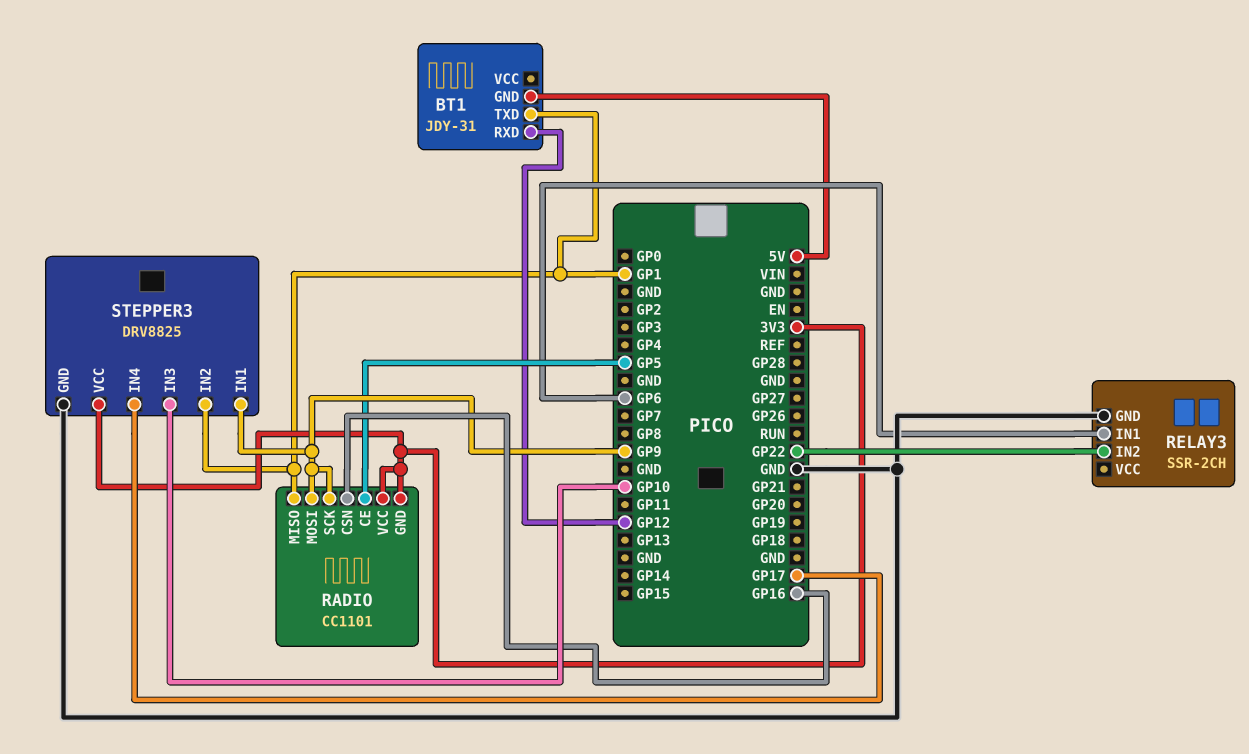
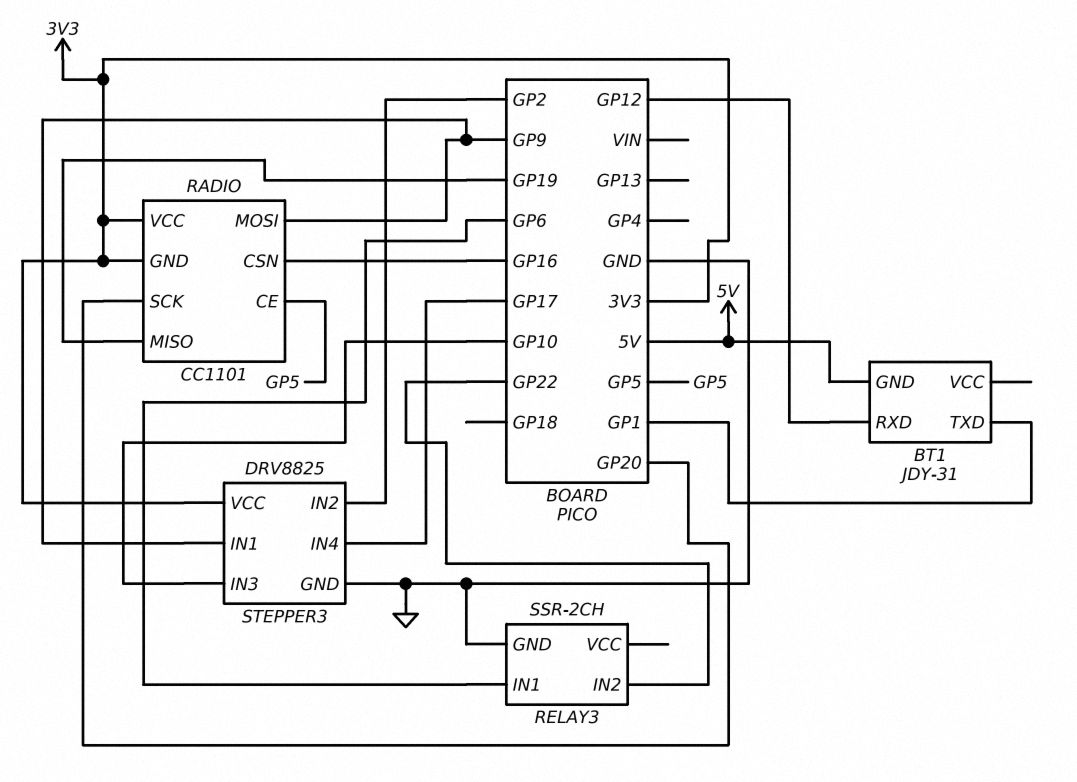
RADIO pin MISO: GP1 -> GP19
RADIO pin SCK: GP9 -> GP20
STEPPER3 pin IN2: GP1 -> GP2

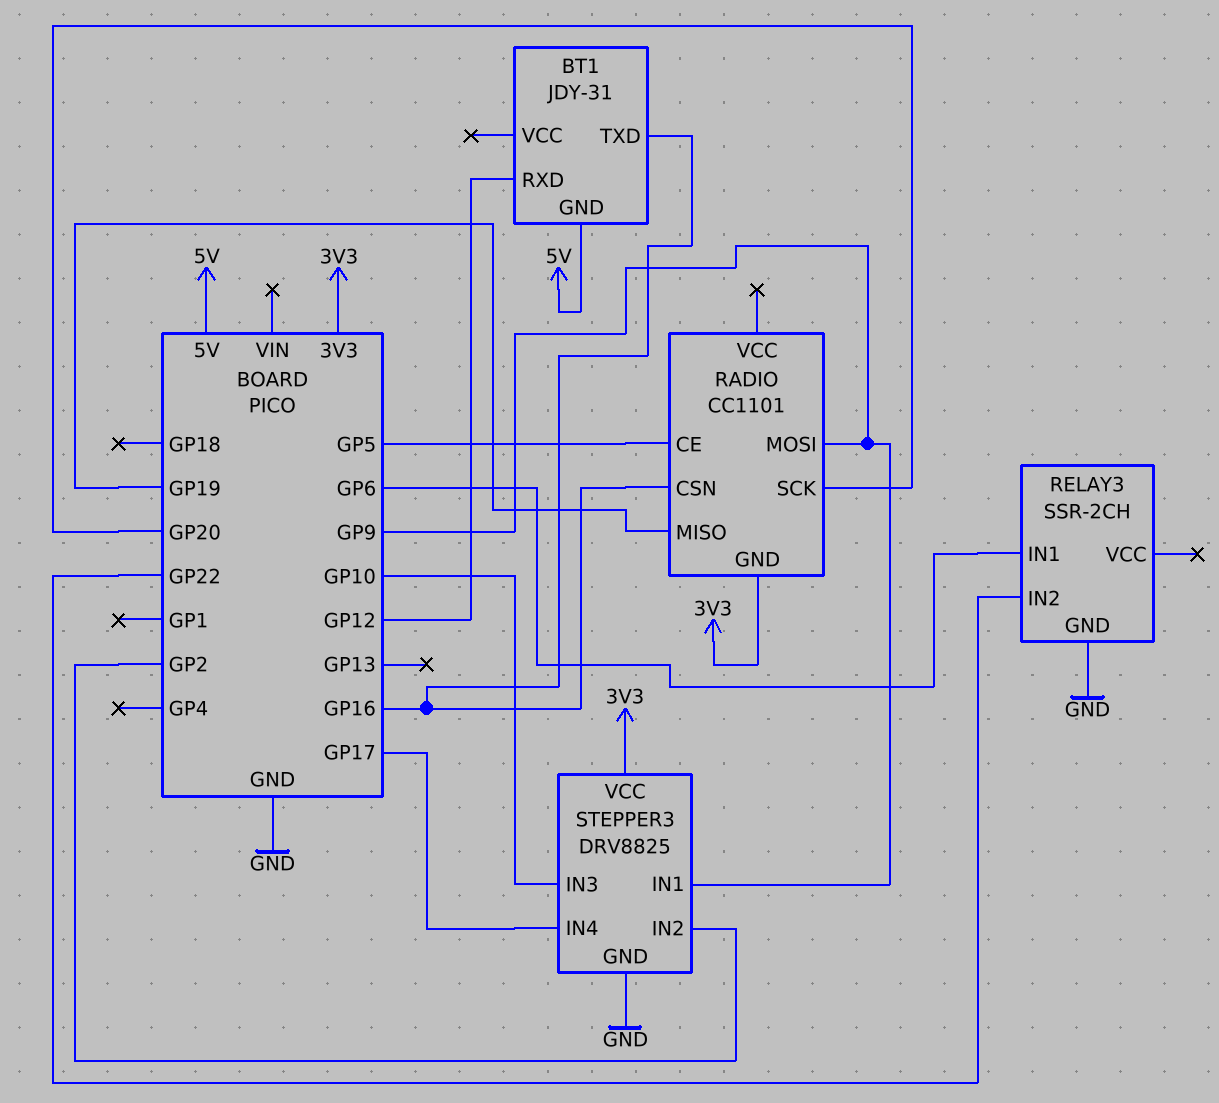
BT1 pin TXD: GP1 -> GP16
RADIO pin VCC: 3V3 -> none

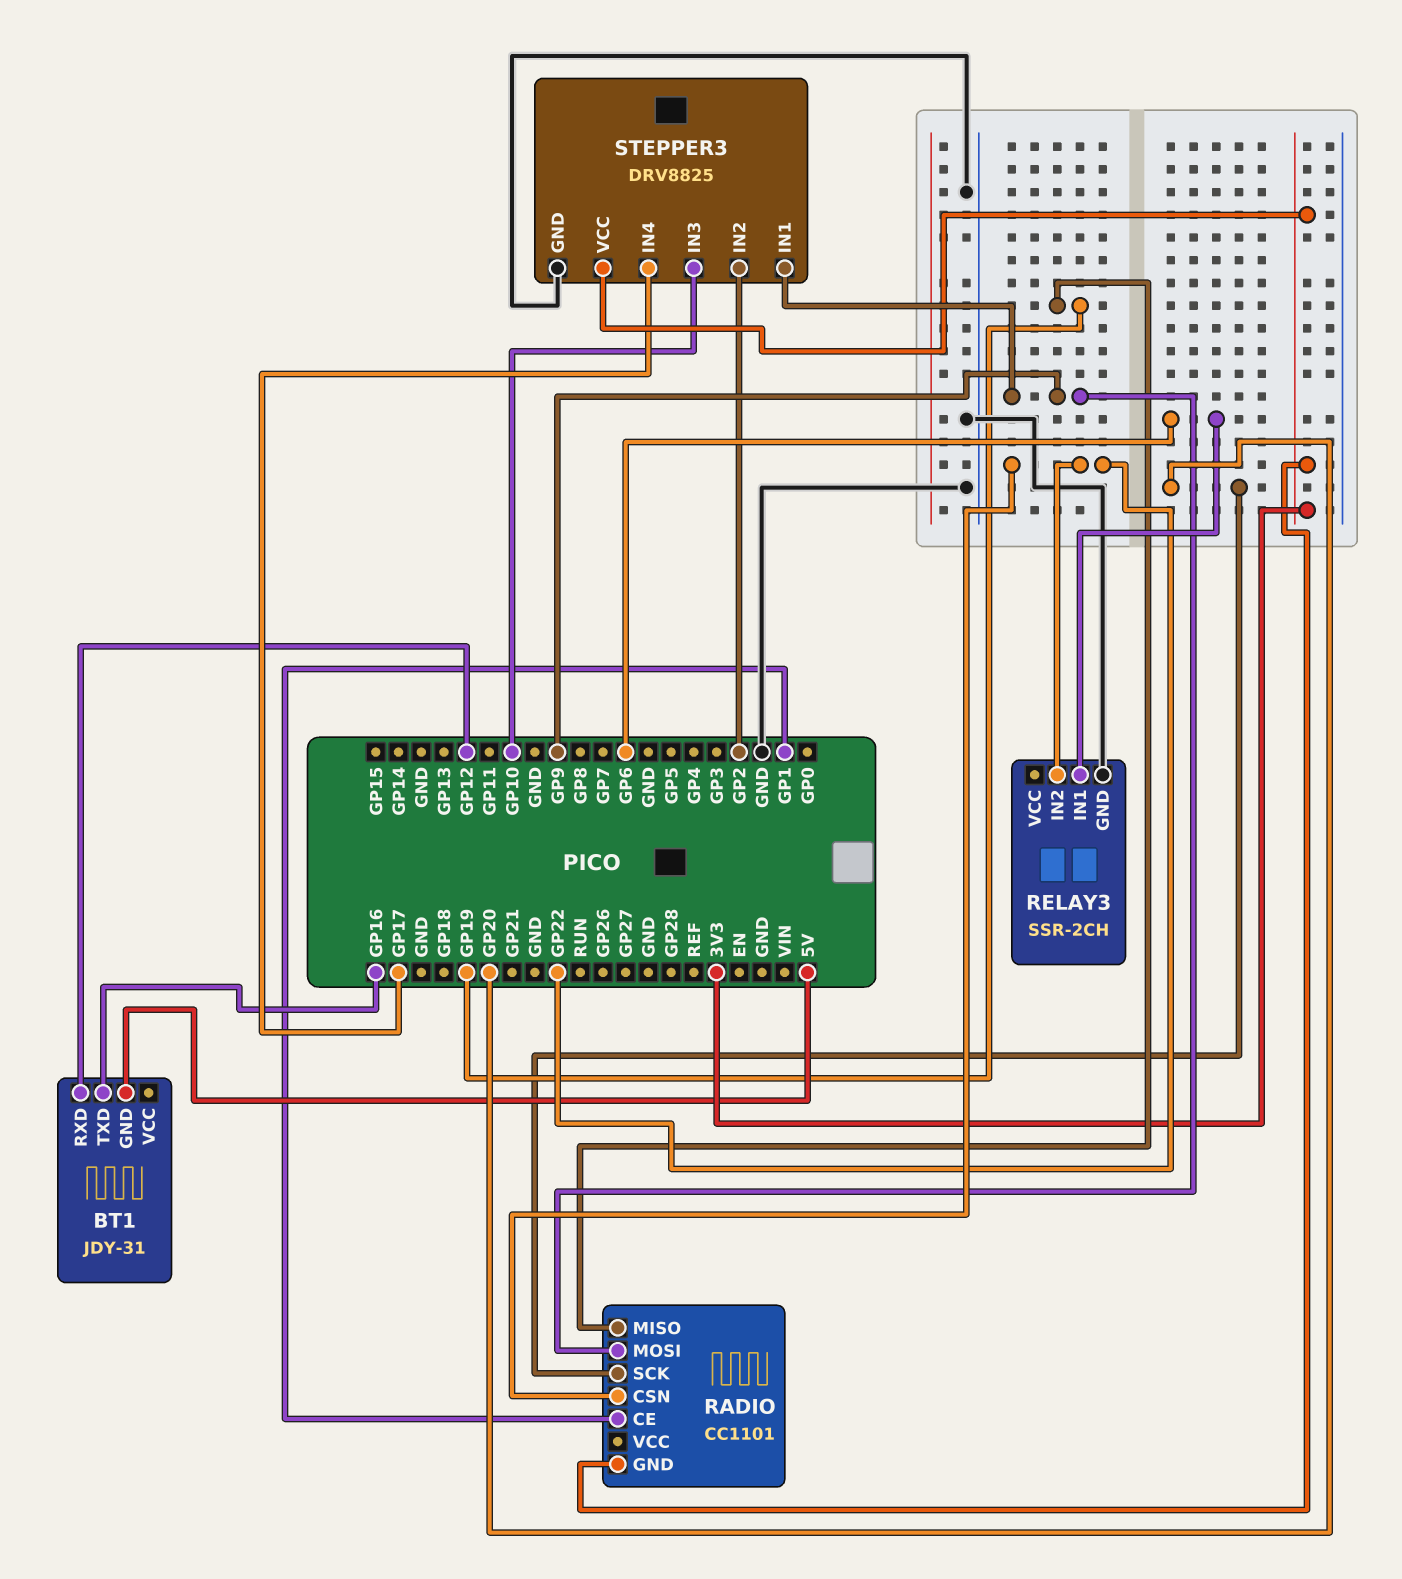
RADIO pin CE: GP5 -> GP1
RADIO pin CSN: GP16 -> GP22

